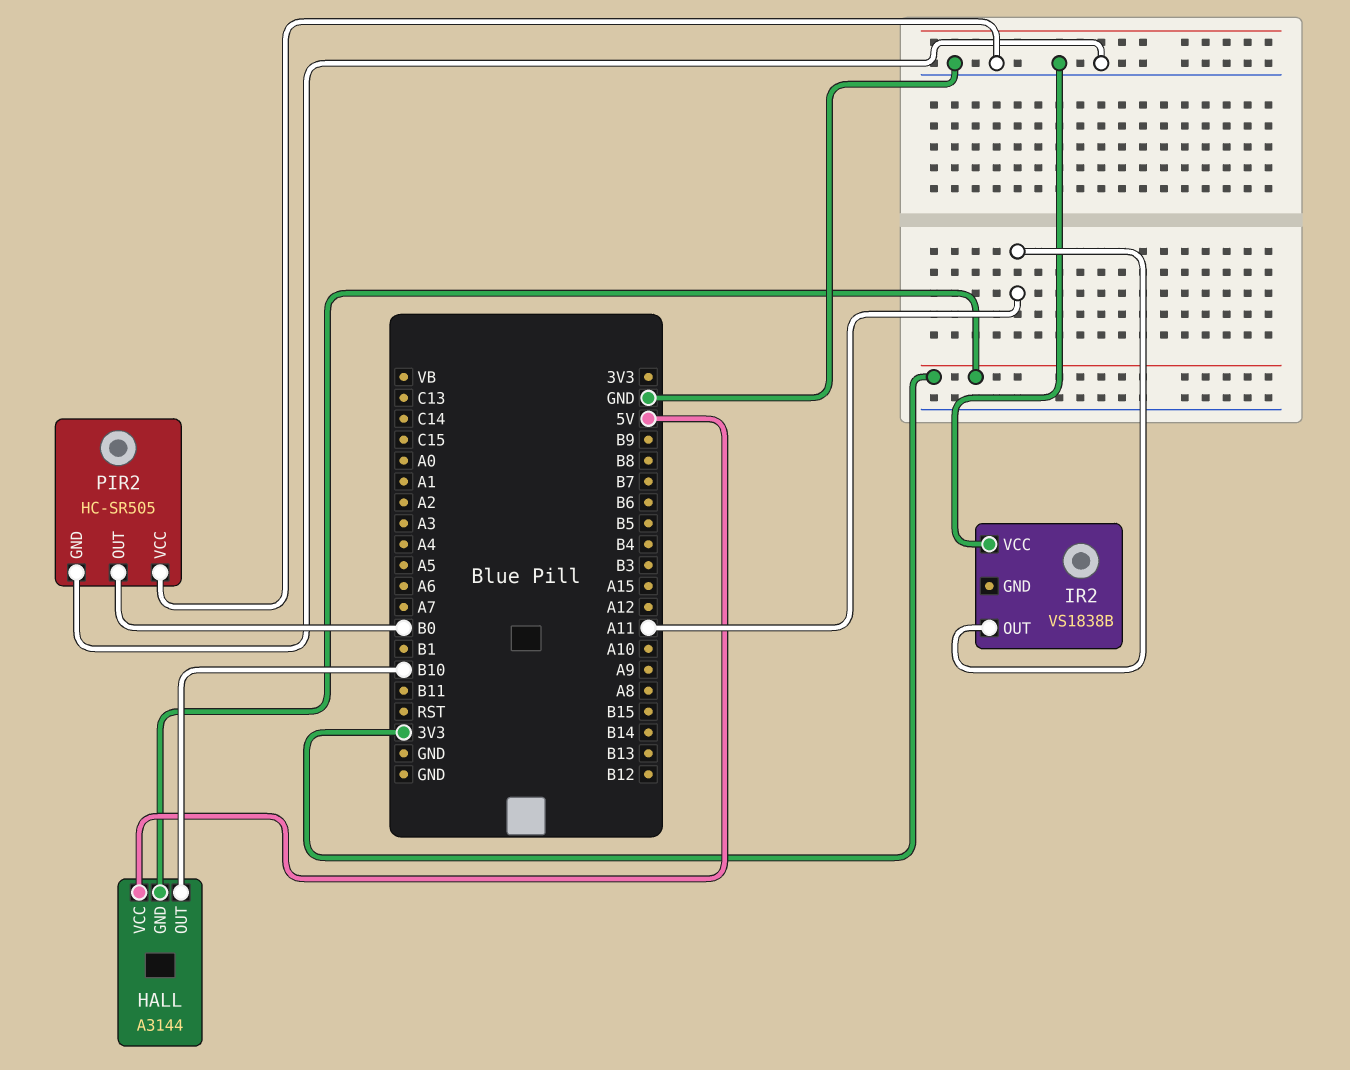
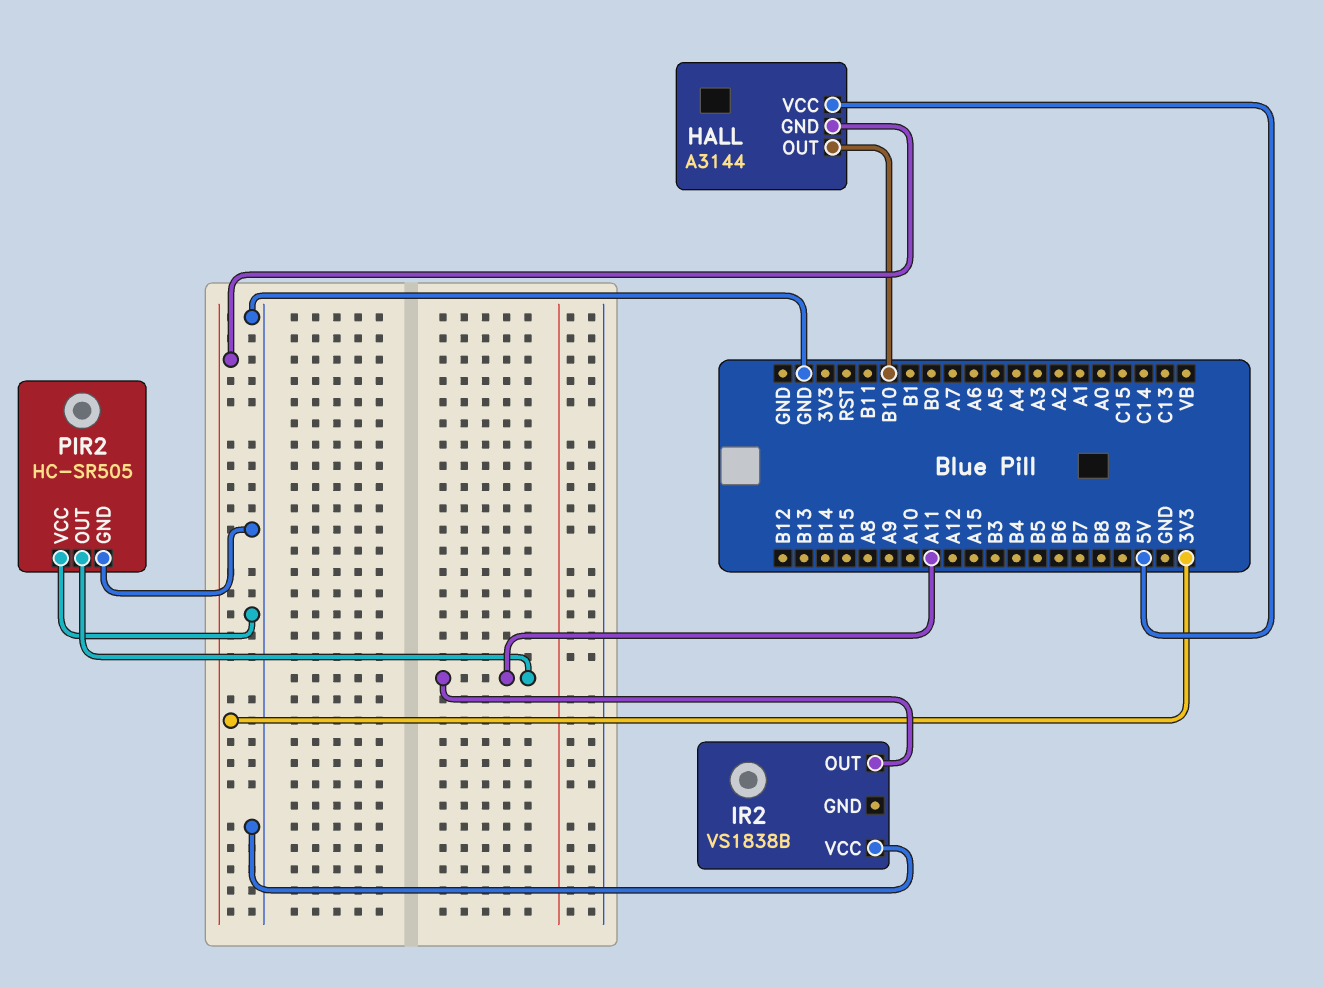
PIR2 pin OUT: B0 -> A11

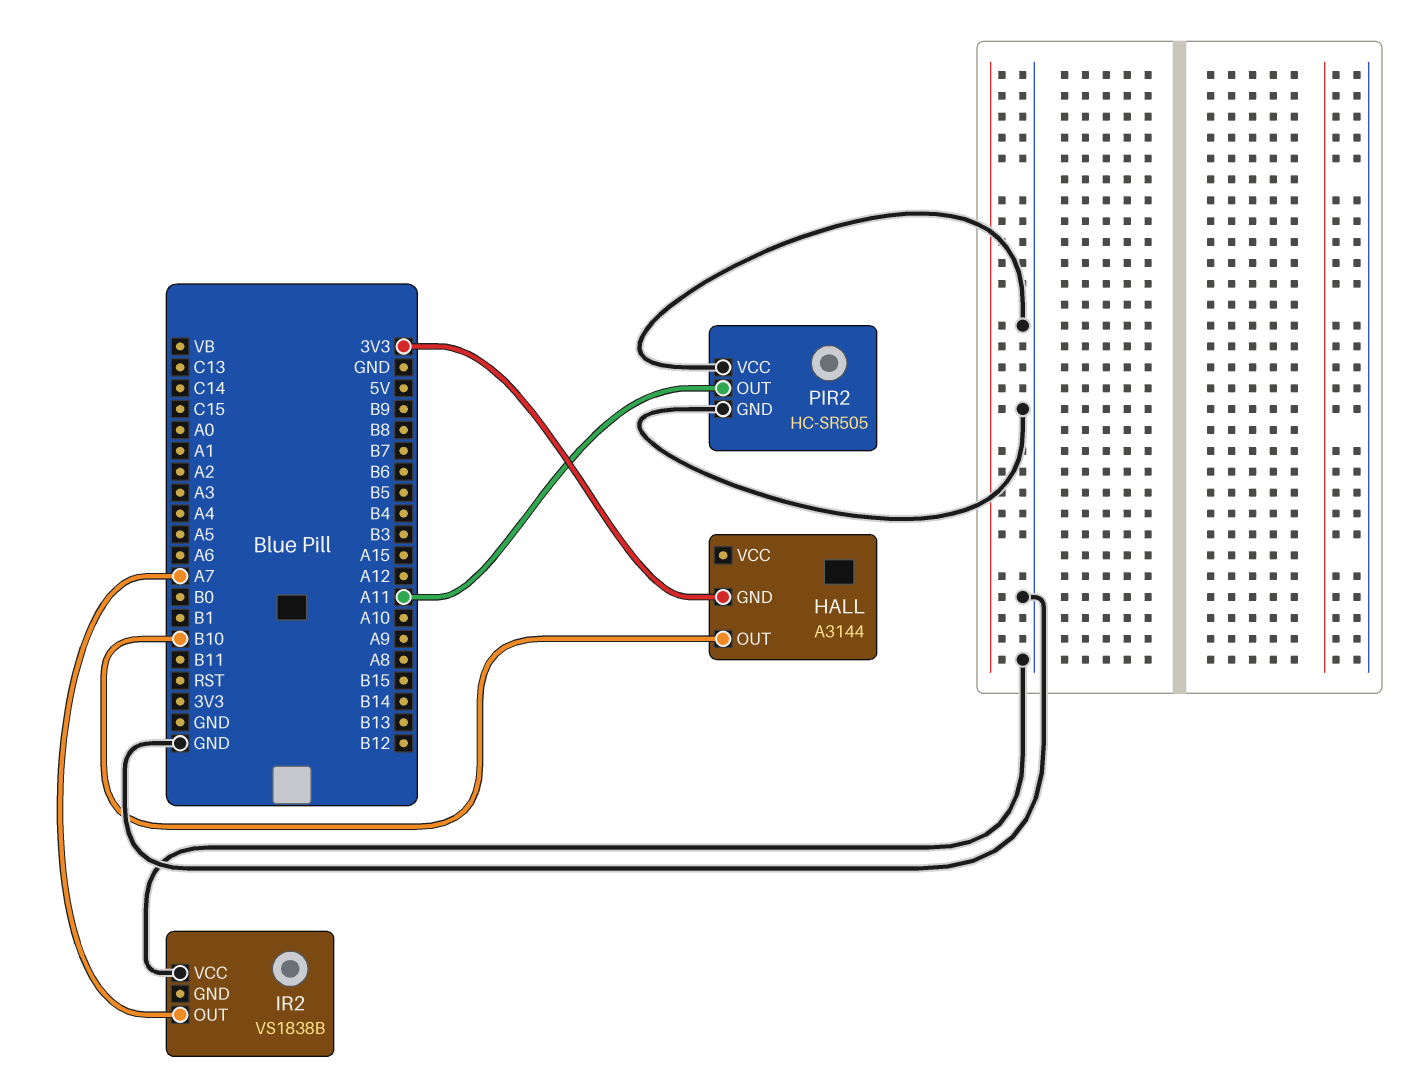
HALL pin VCC: 5V -> none
IR2 pin OUT: A11 -> A7

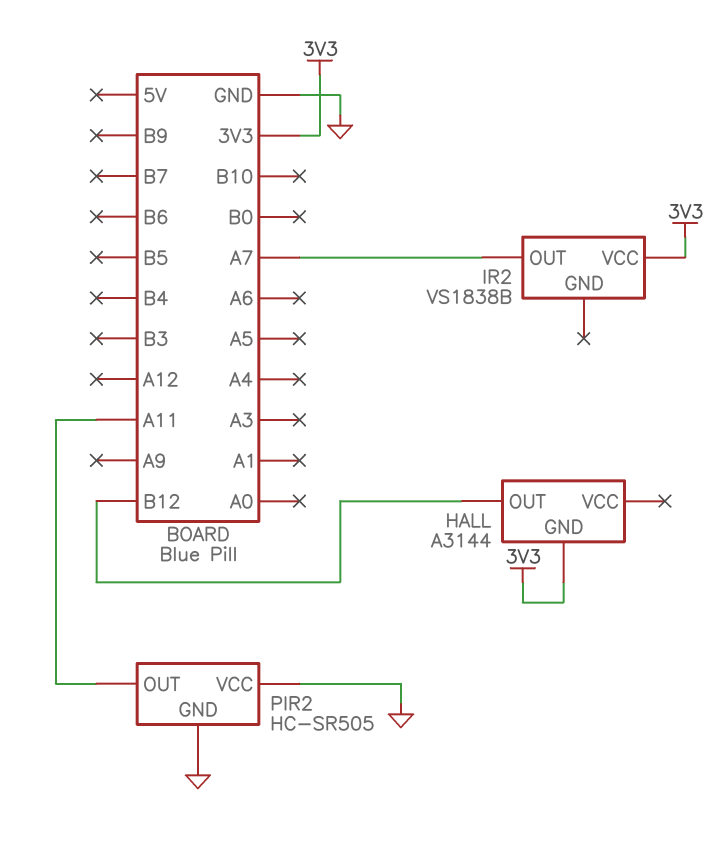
HALL pin OUT: B10 -> B12
IR2 pin VCC: GND -> 3V3

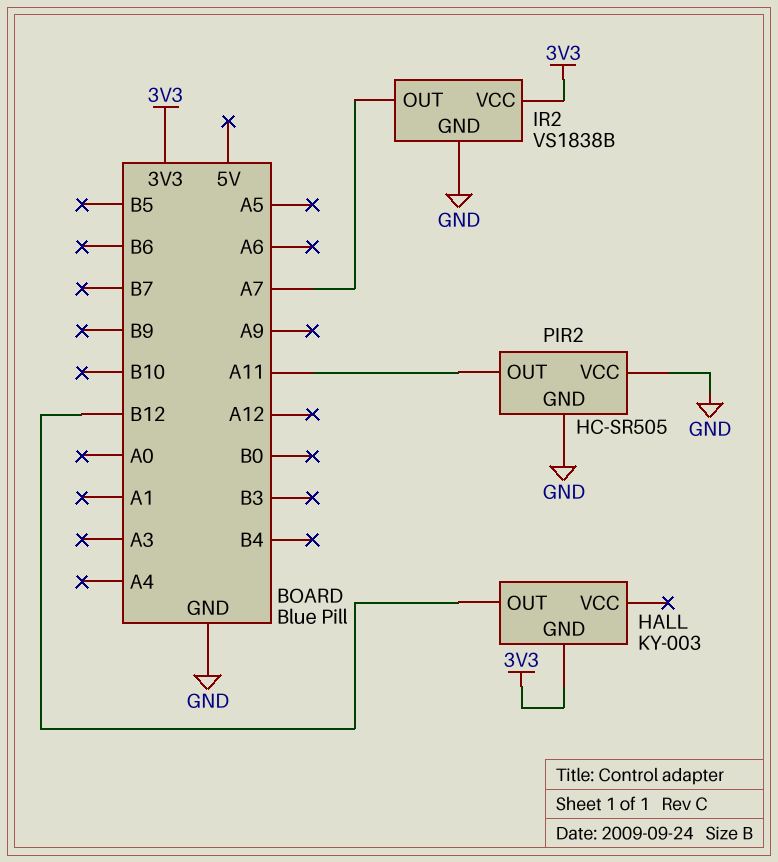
HALL: A3144 -> KY-003
IR2 pin GND: none -> GND

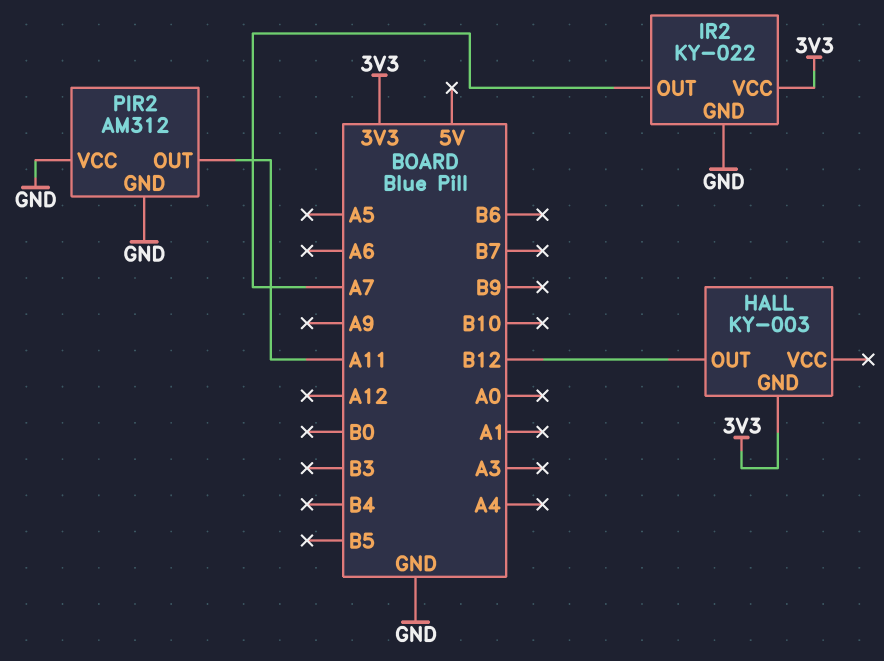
IR2: VS1838B -> KY-022
PIR2: HC-SR505 -> AM312

